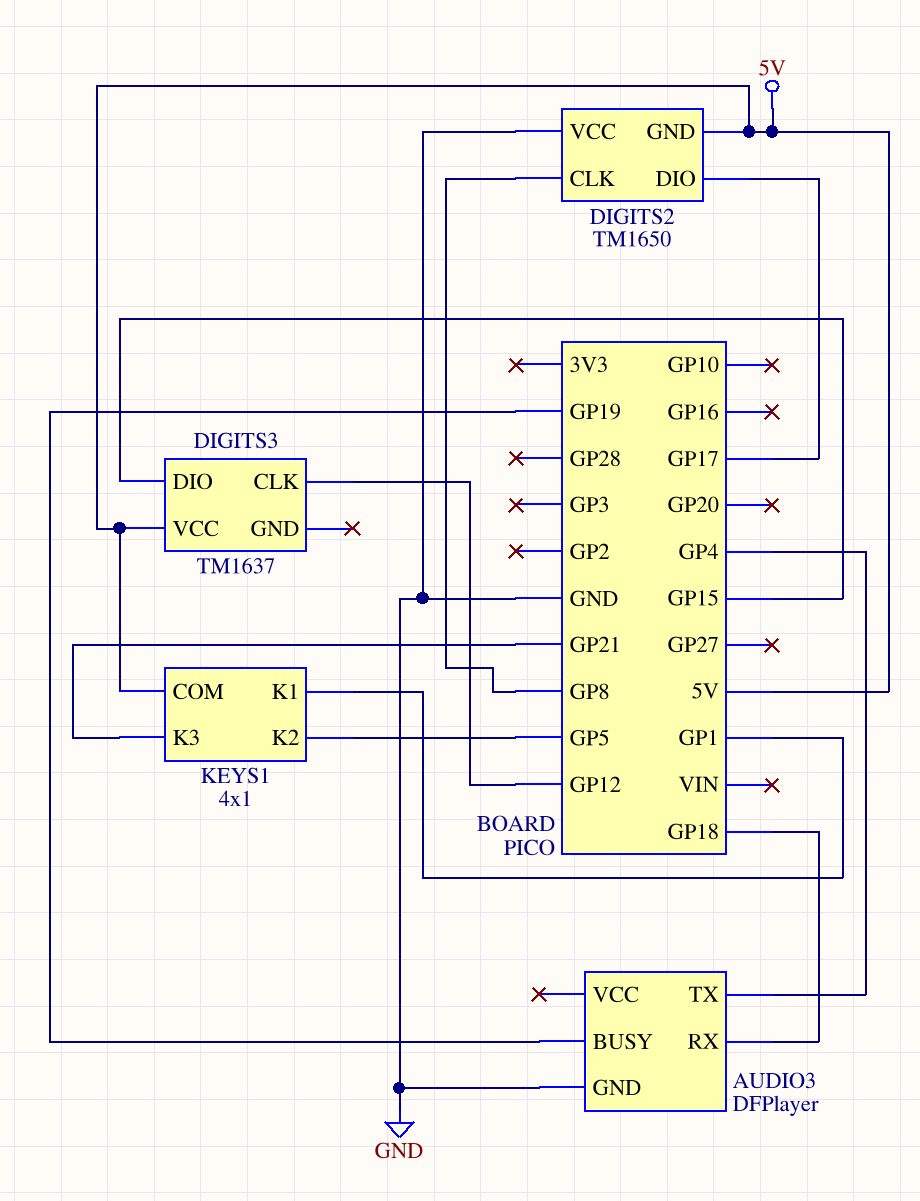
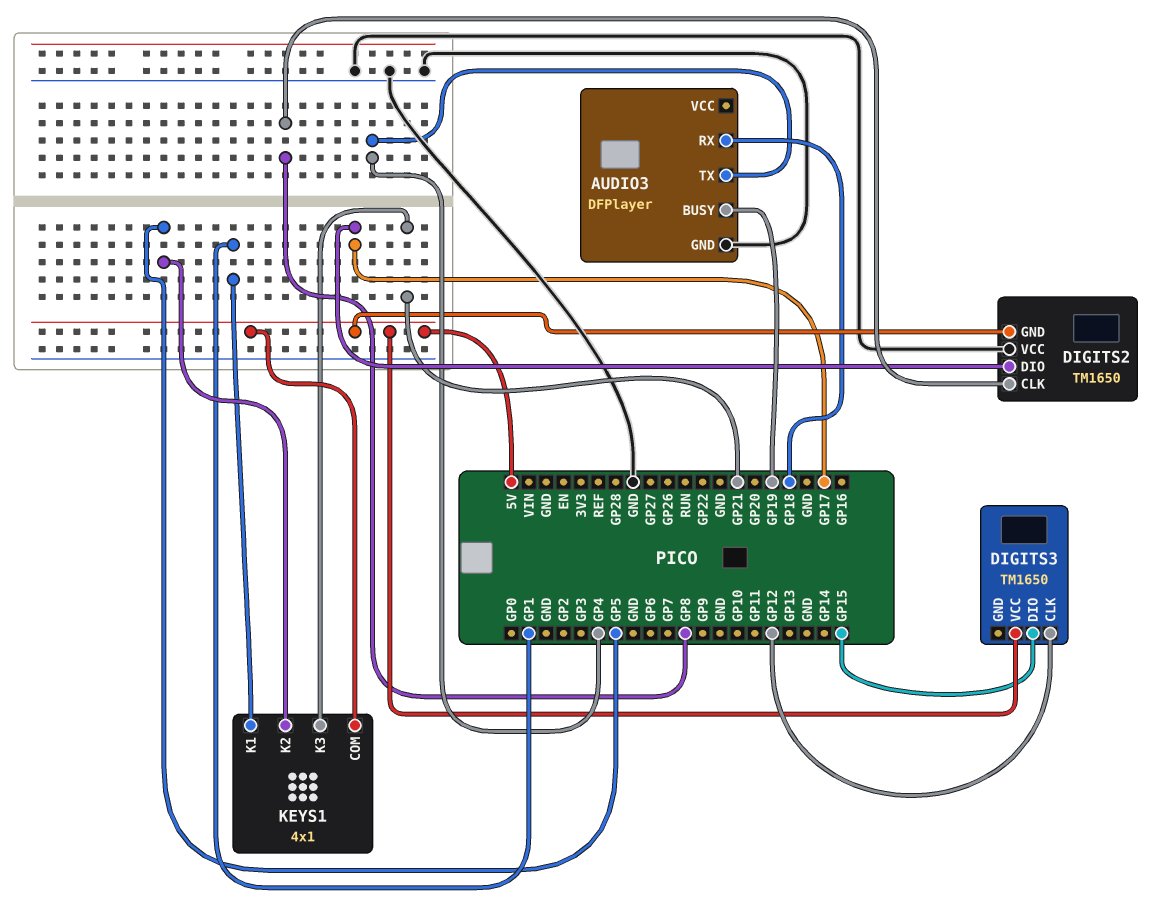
DIGITS3: TM1637 -> TM1650

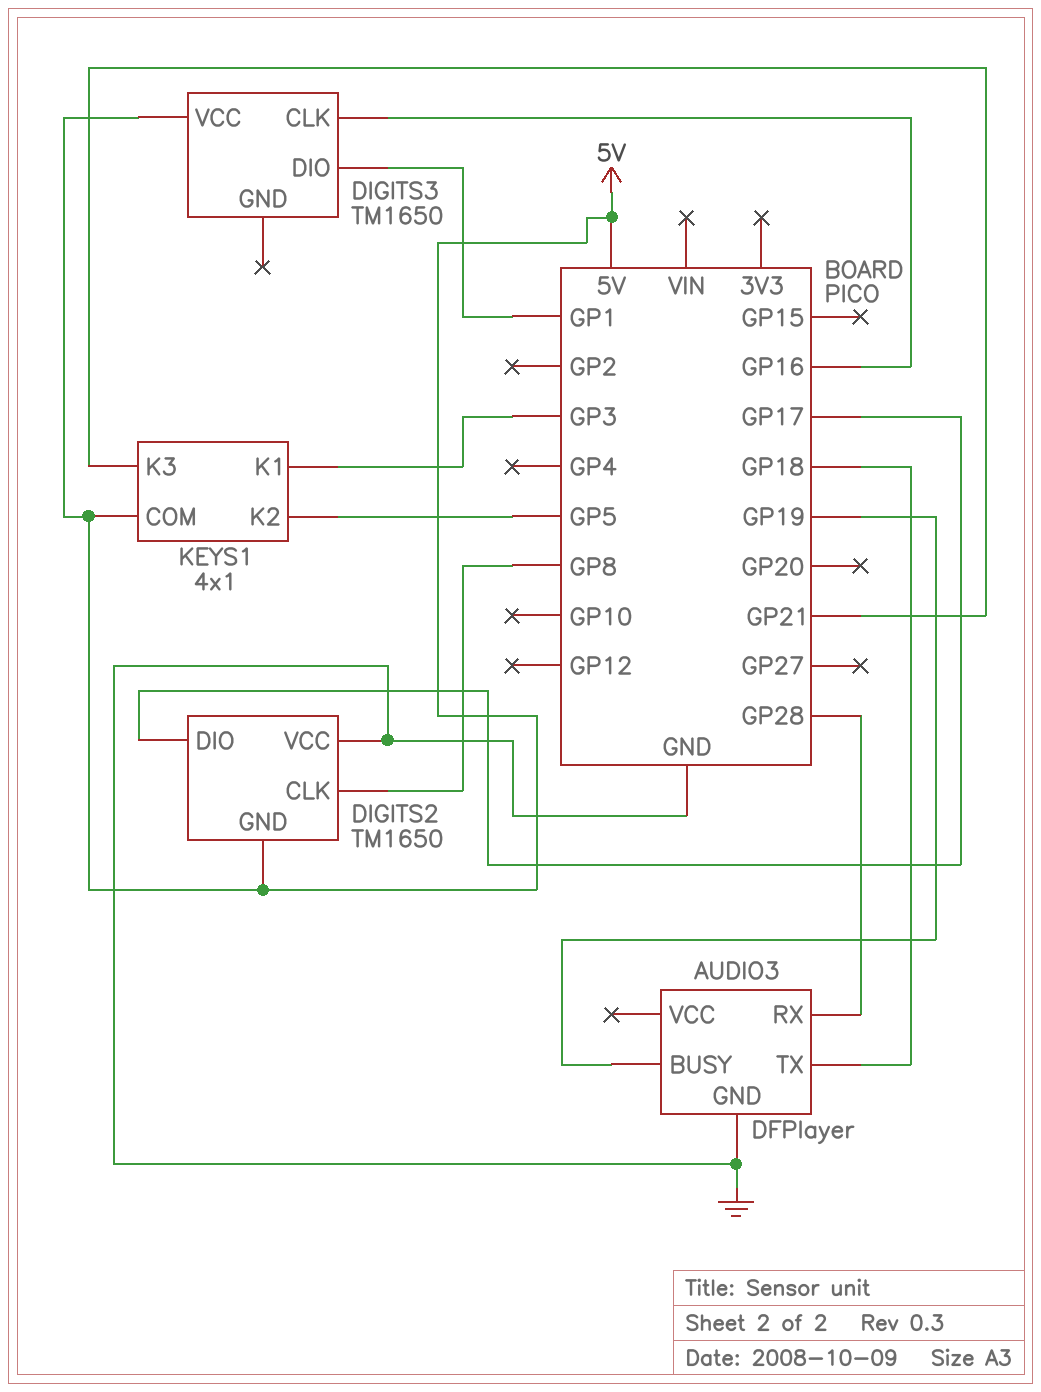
AUDIO3 pin RX: GP18 -> GP28
AUDIO3 pin TX: GP4 -> GP18
DIGITS3 pin CLK: GP12 -> GP16
DIGITS3 pin DIO: GP15 -> GP1
KEYS1 pin K1: GP1 -> GP3

